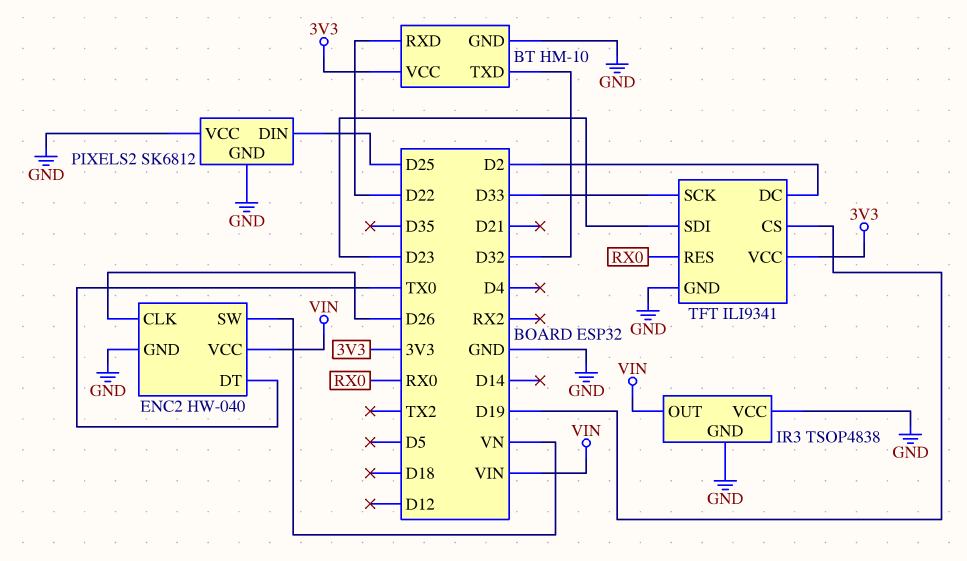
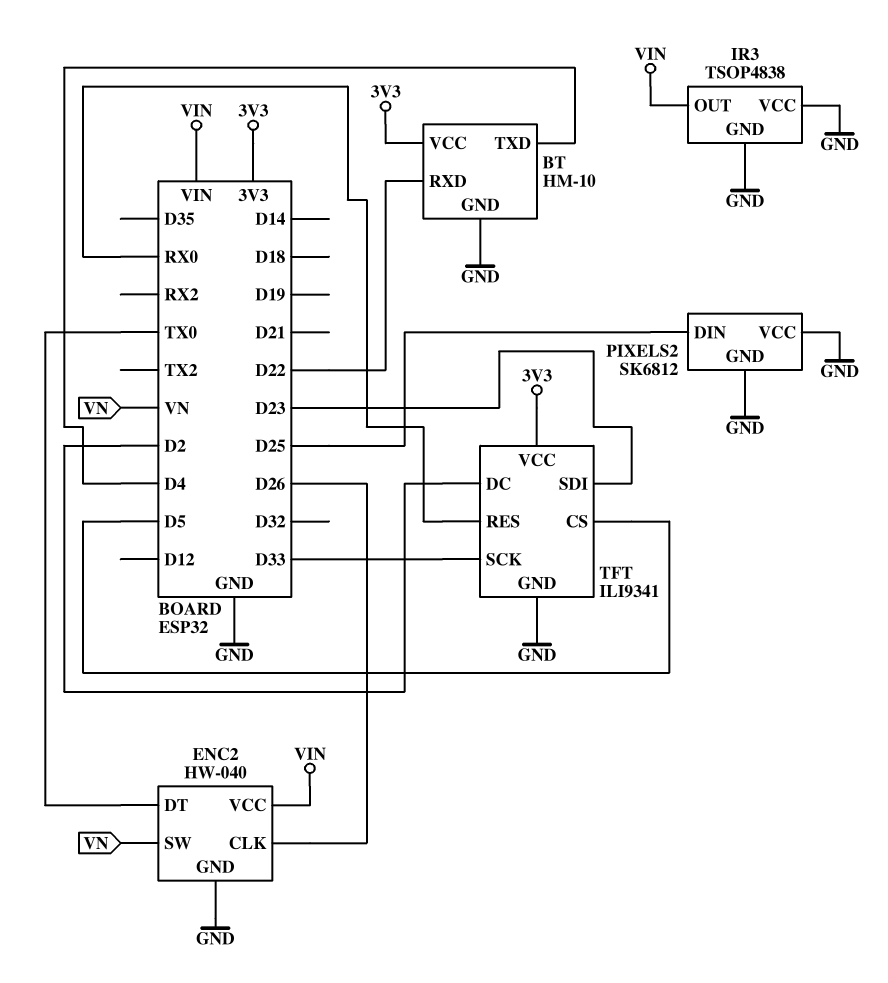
BT pin TXD: D32 -> D4
TFT pin CS: D19 -> D5

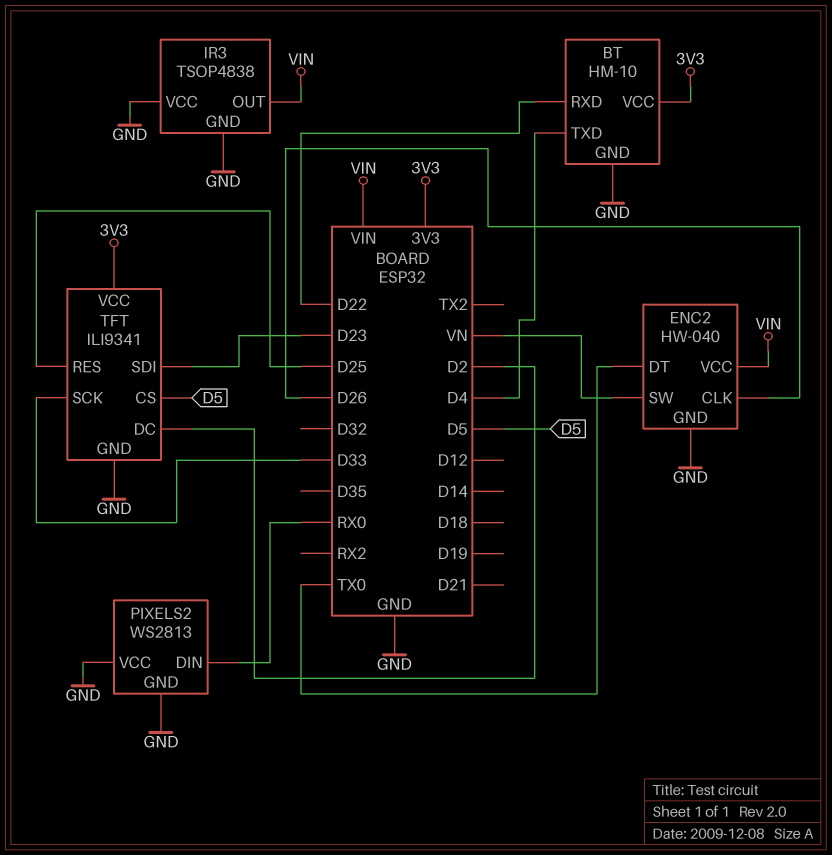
PIXELS2: SK6812 -> WS2813
PIXELS2 pin DIN: D25 -> RX0
TFT pin RES: RX0 -> D25

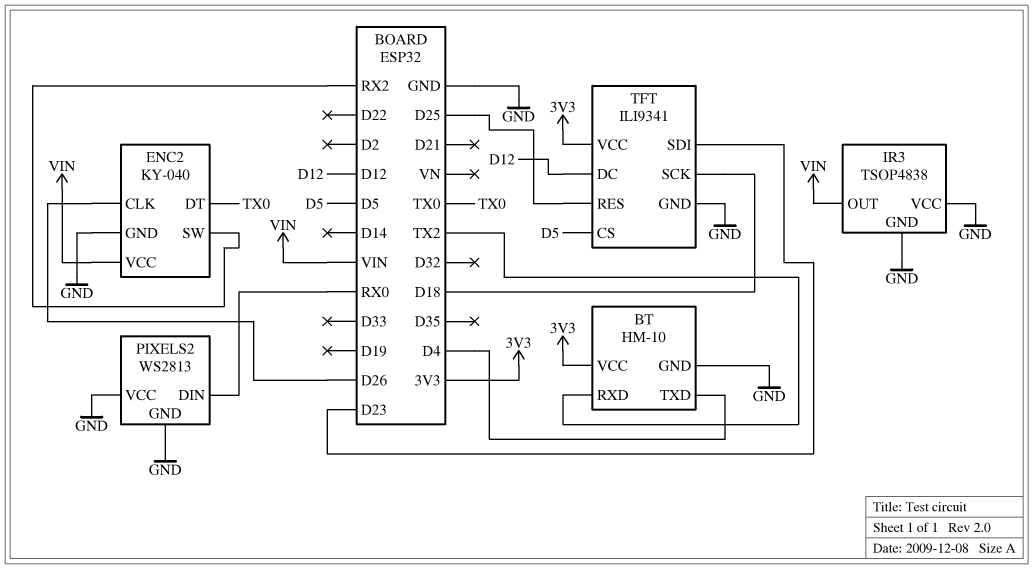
BT pin RXD: D22 -> TX2
ENC2: HW-040 -> KY-040
ENC2 pin SW: VN -> RX2
TFT pin DC: D2 -> D12
TFT pin SCK: D33 -> D18

